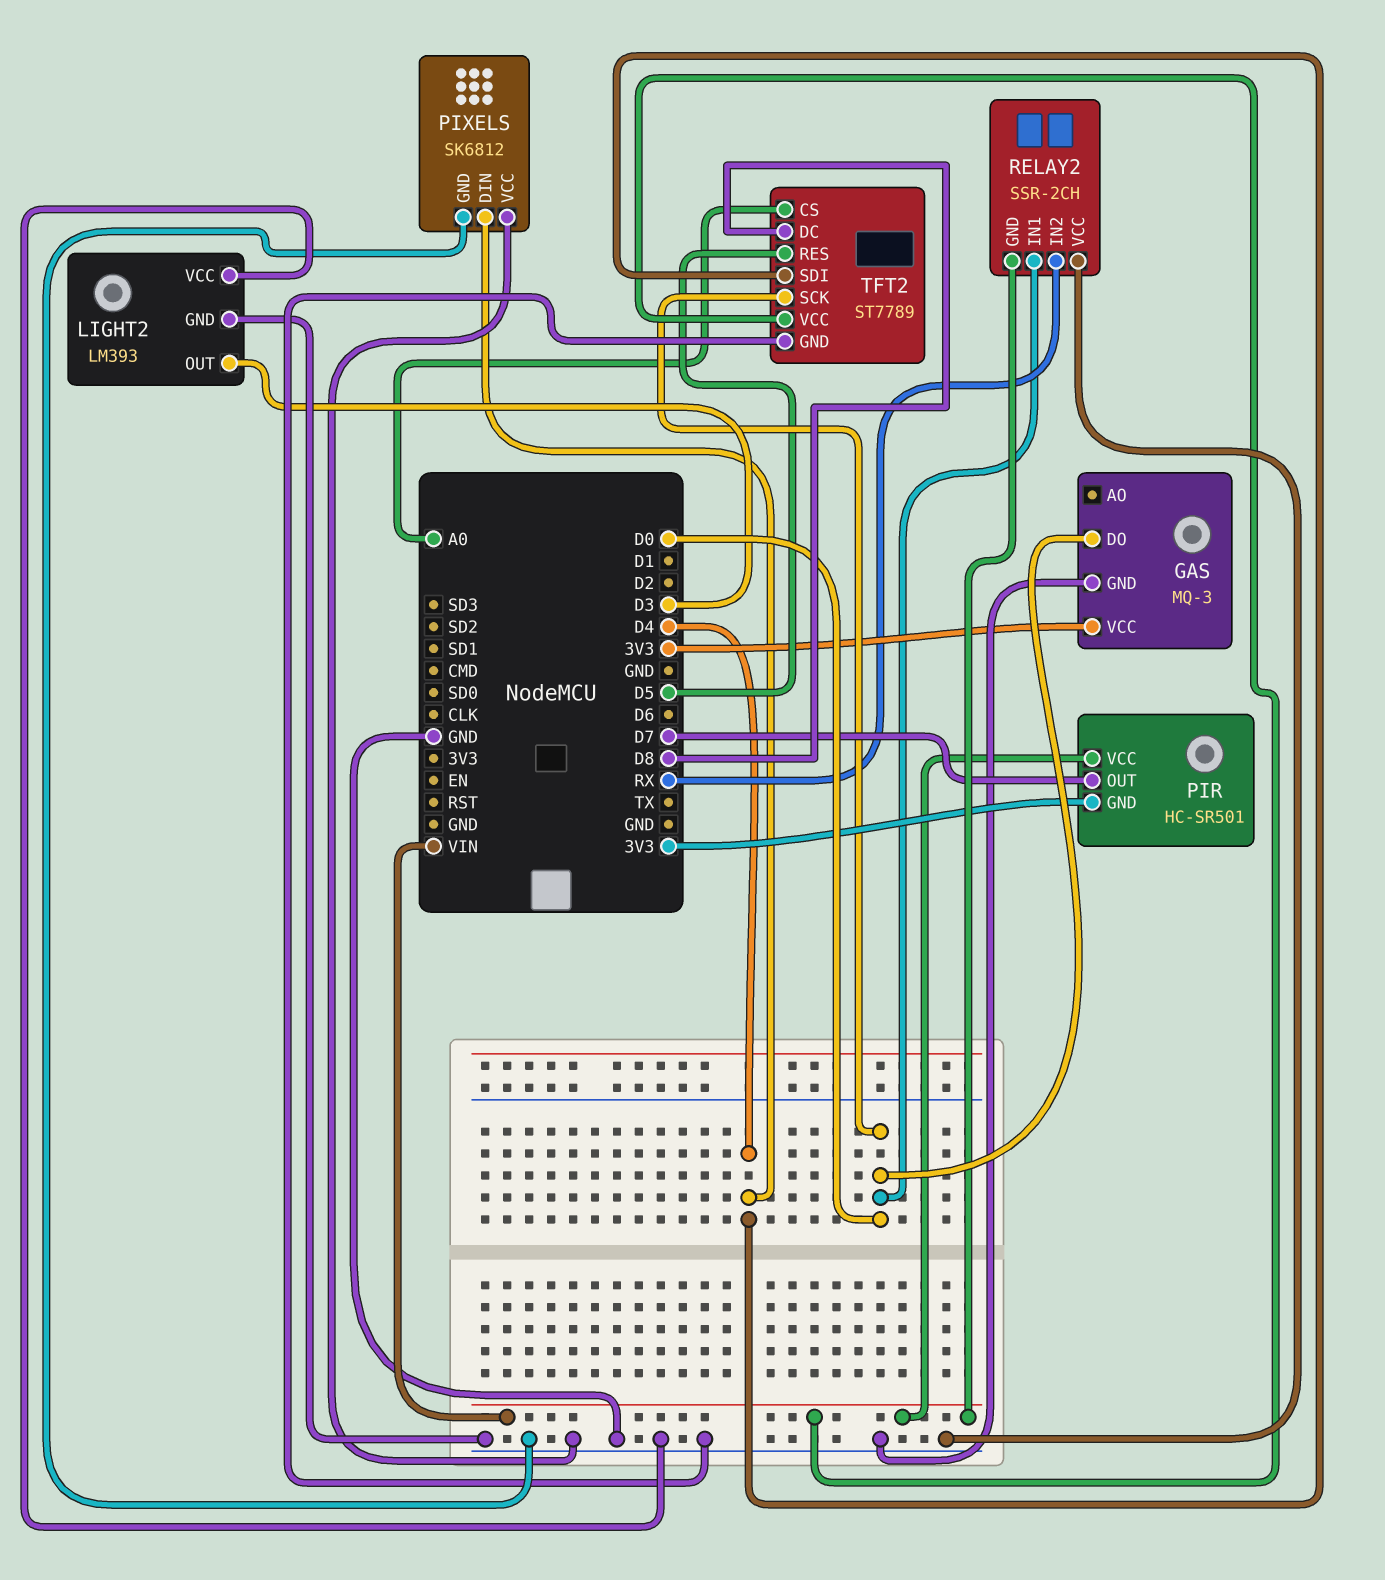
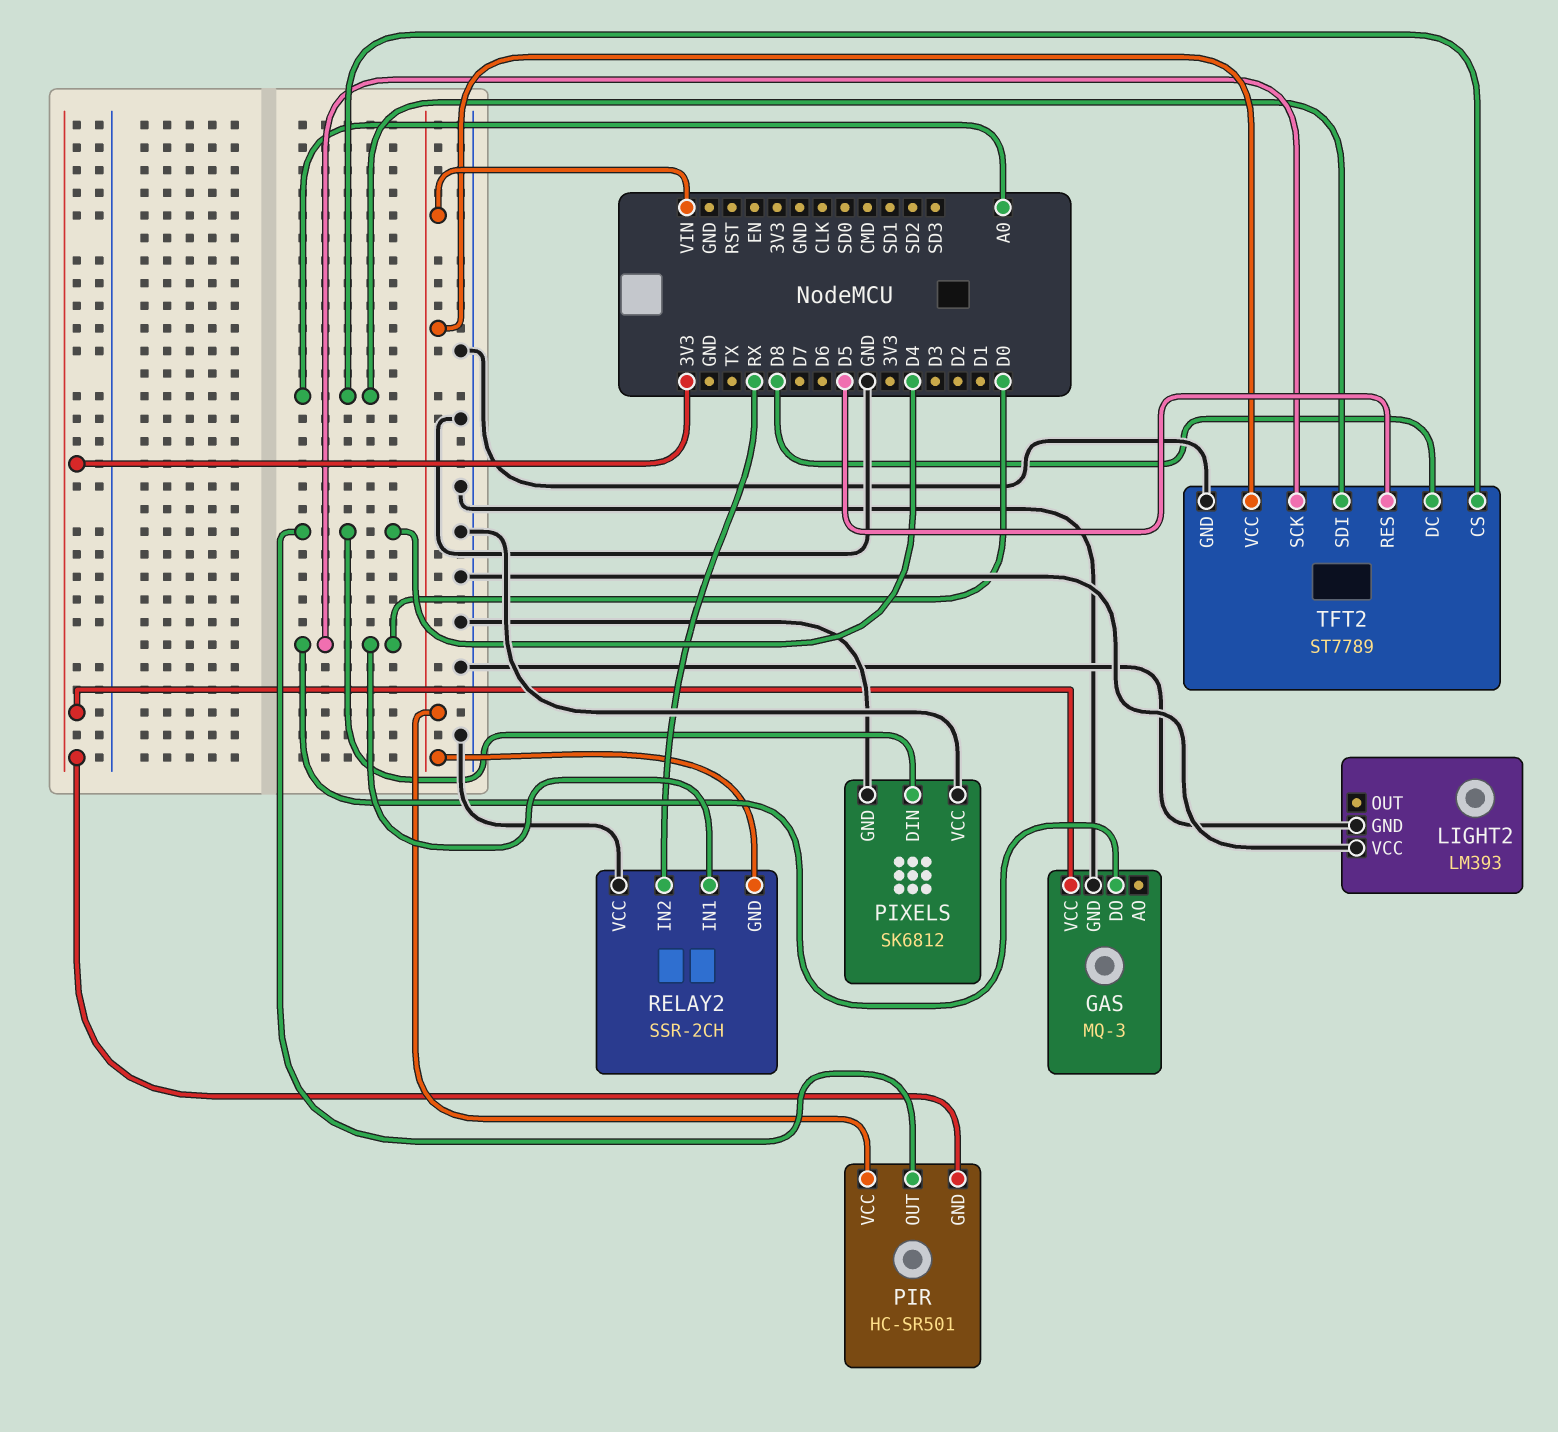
LIGHT2 pin OUT: D3 -> none
PIR pin OUT: D7 -> D4
TFT2 pin SDI: D4 -> A0

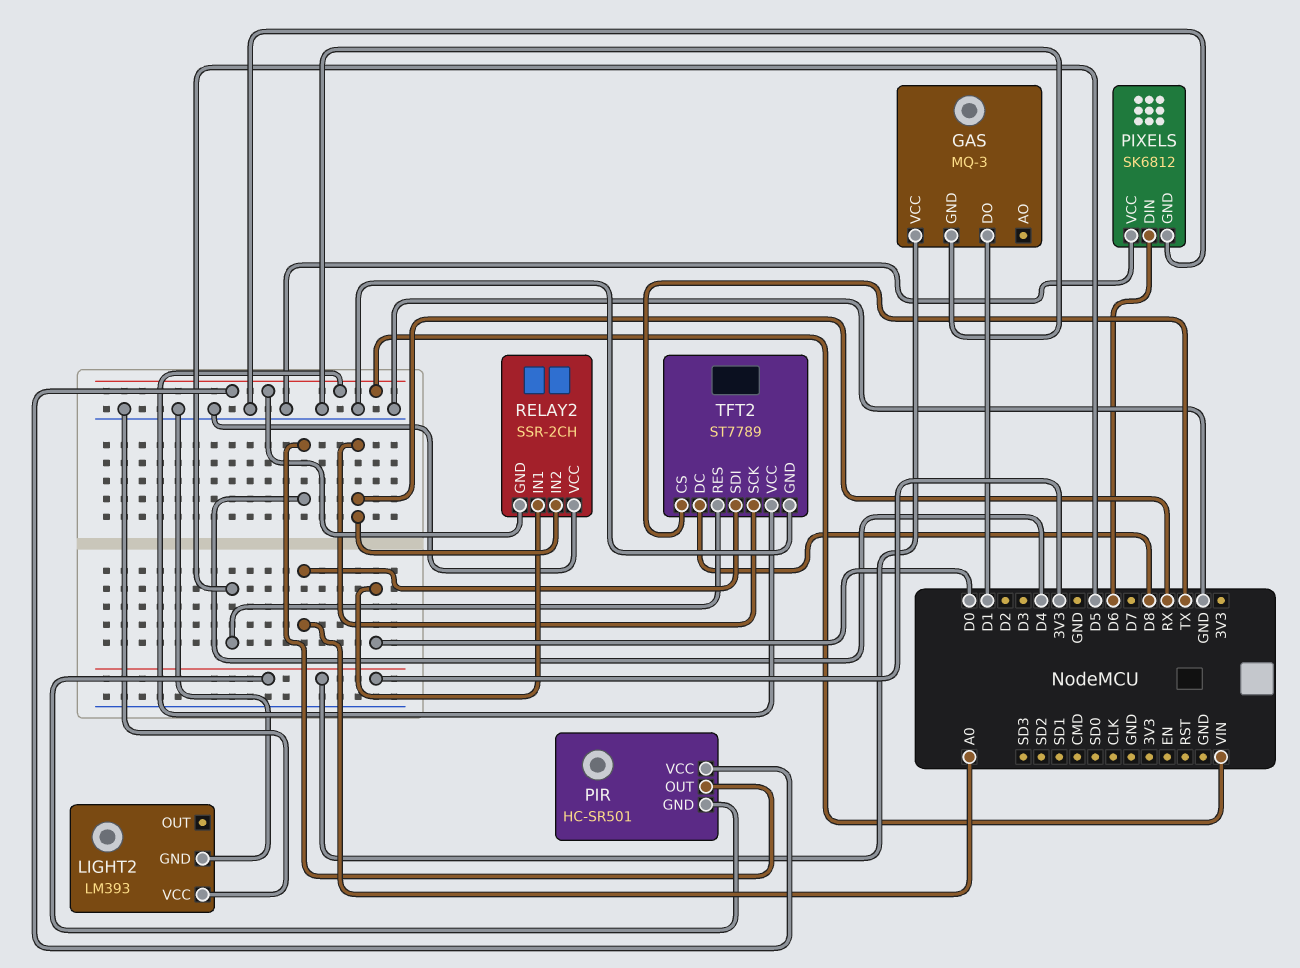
GAS pin DO: D0 -> D1
PIXELS pin DIN: D4 -> D6
TFT2 pin CS: A0 -> TX
TFT2 pin SCK: D0 -> RX

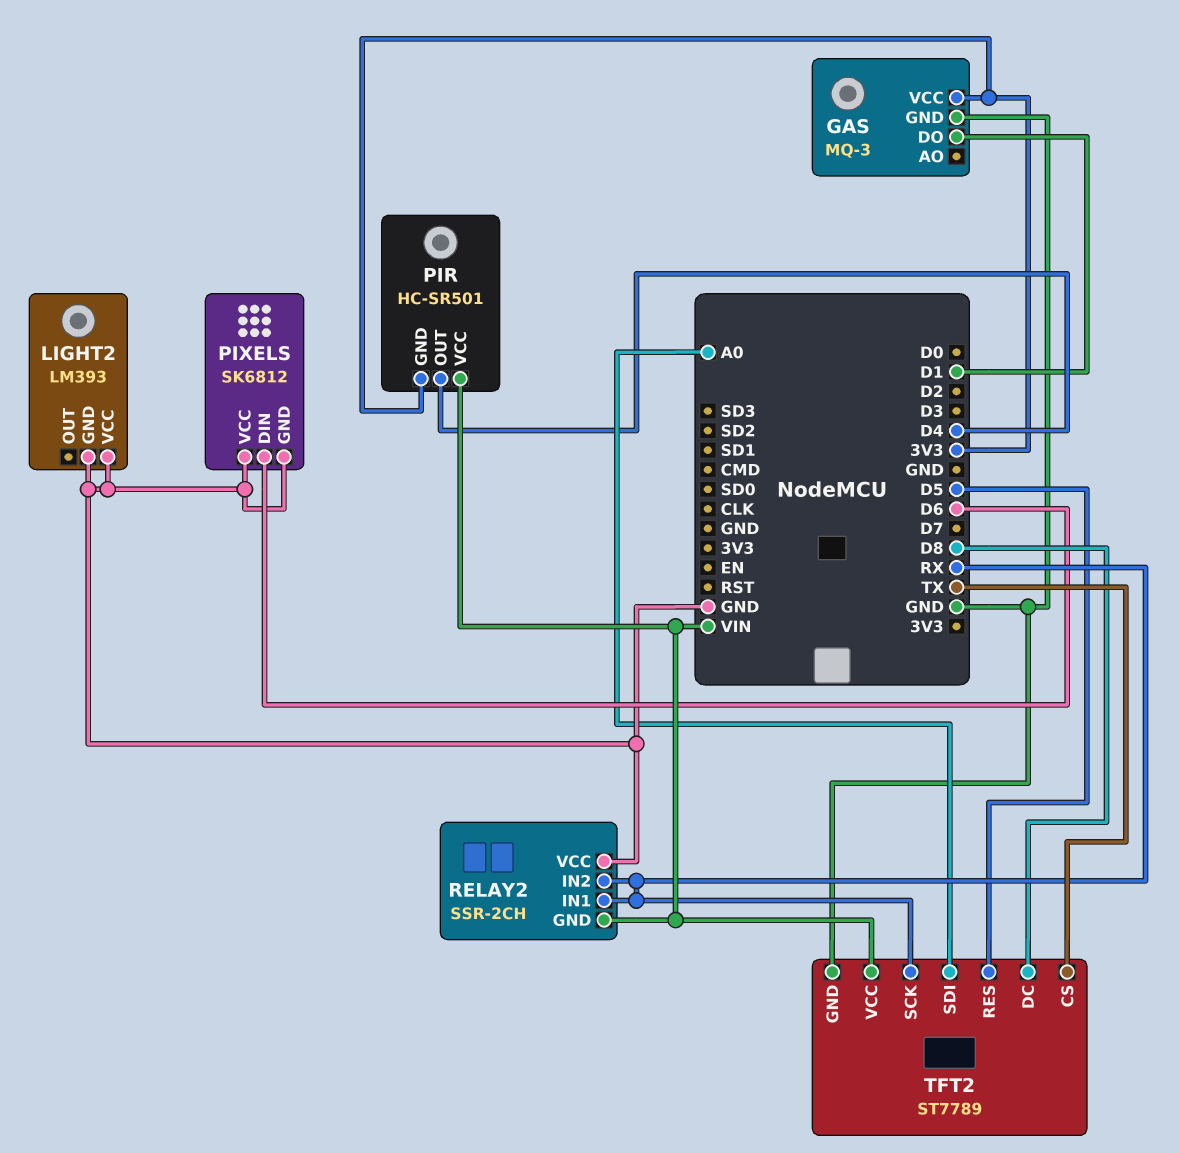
RELAY2 pin IN1: D0 -> RX

